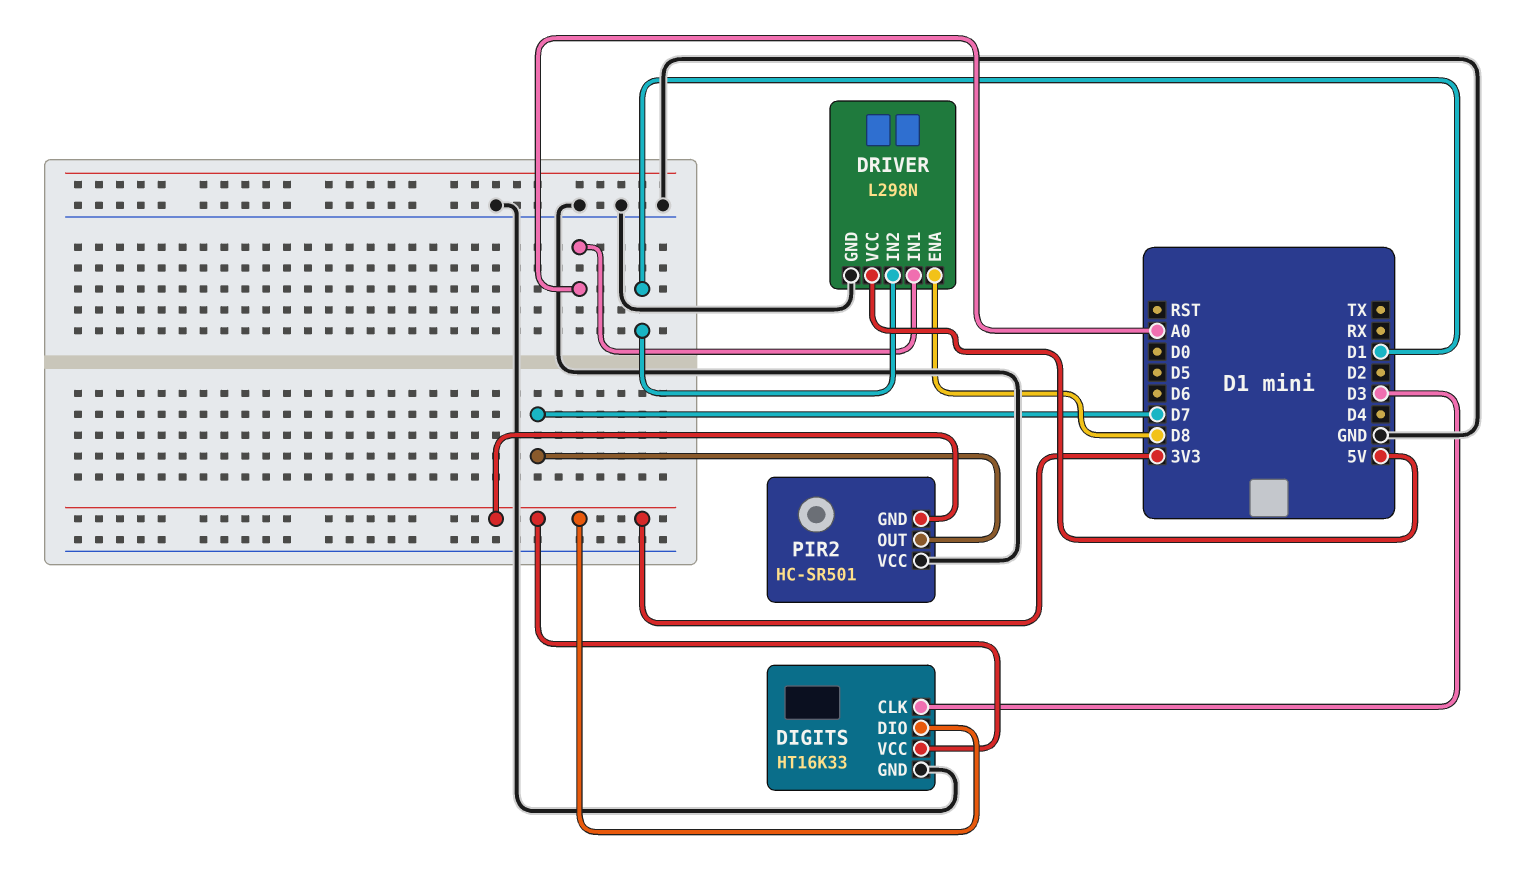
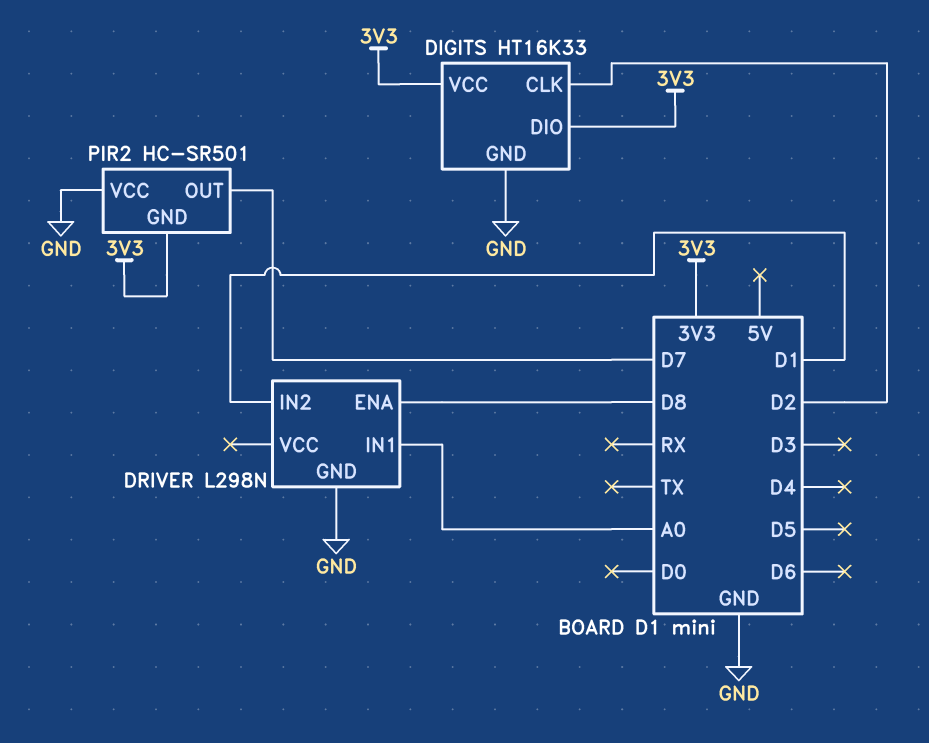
DIGITS pin CLK: D3 -> D2
DRIVER pin VCC: 5V -> none

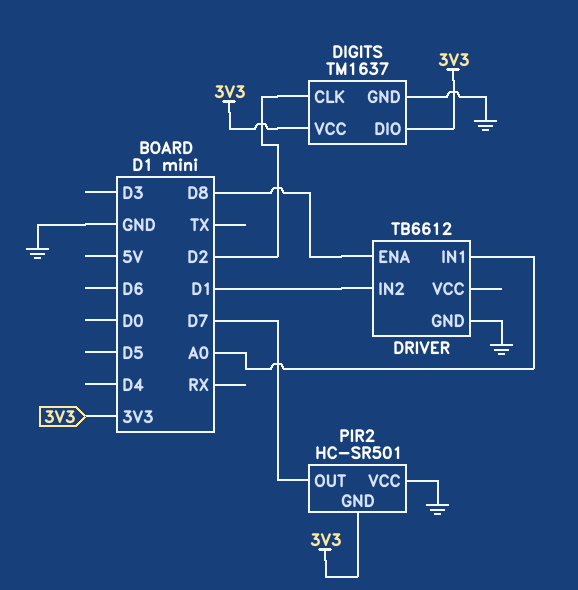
DIGITS: HT16K33 -> TM1637
DRIVER: L298N -> TB6612

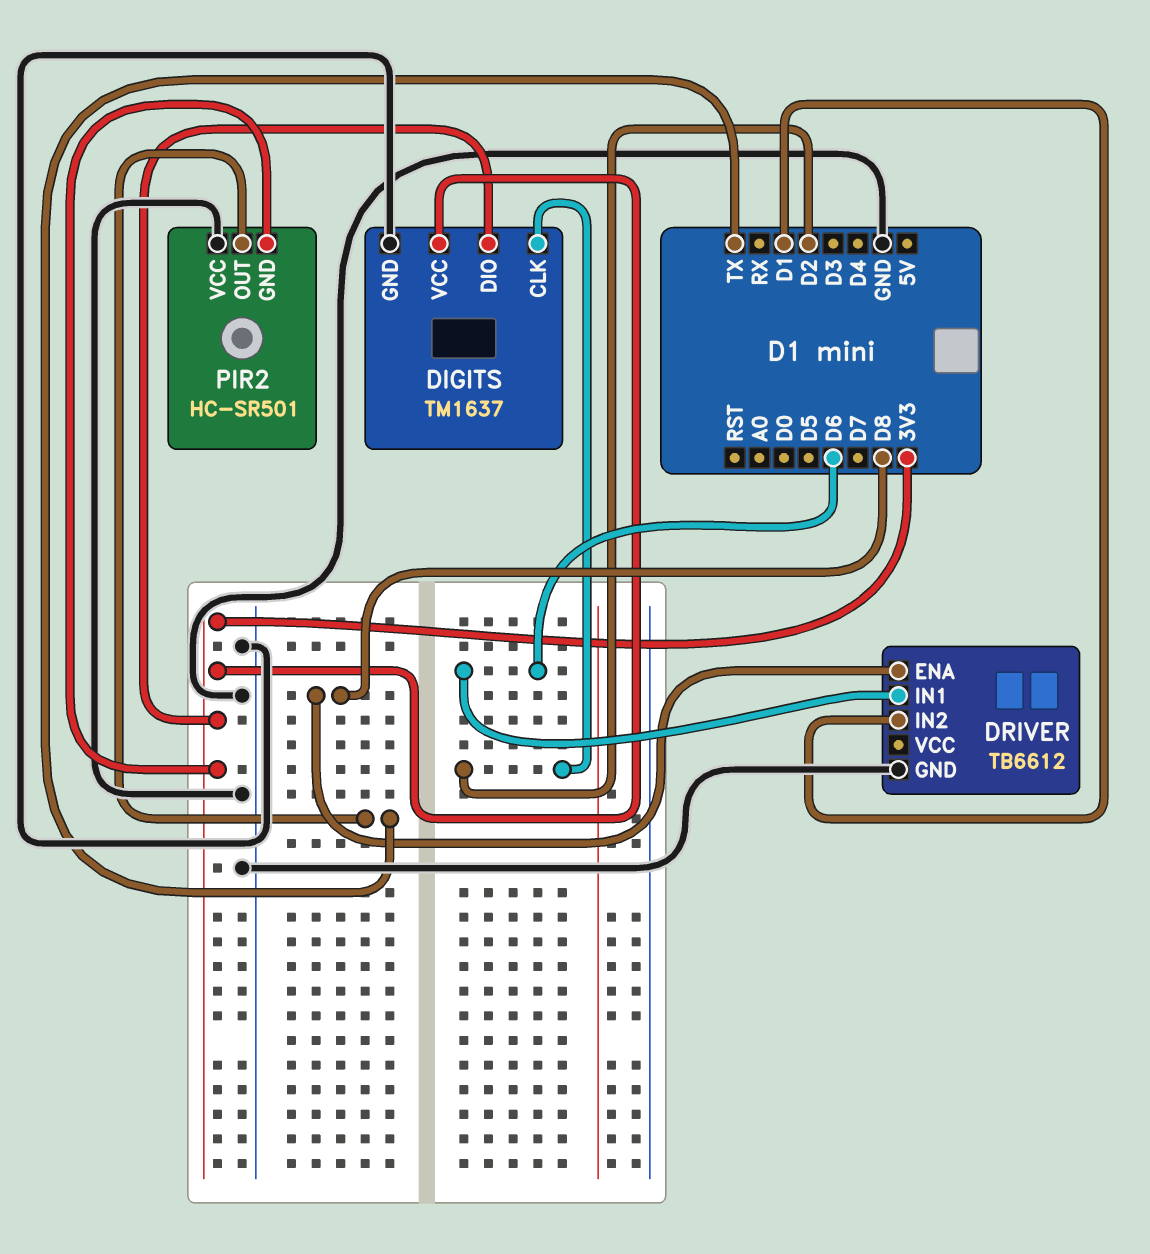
DRIVER pin IN1: A0 -> D6
PIR2 pin OUT: D7 -> TX

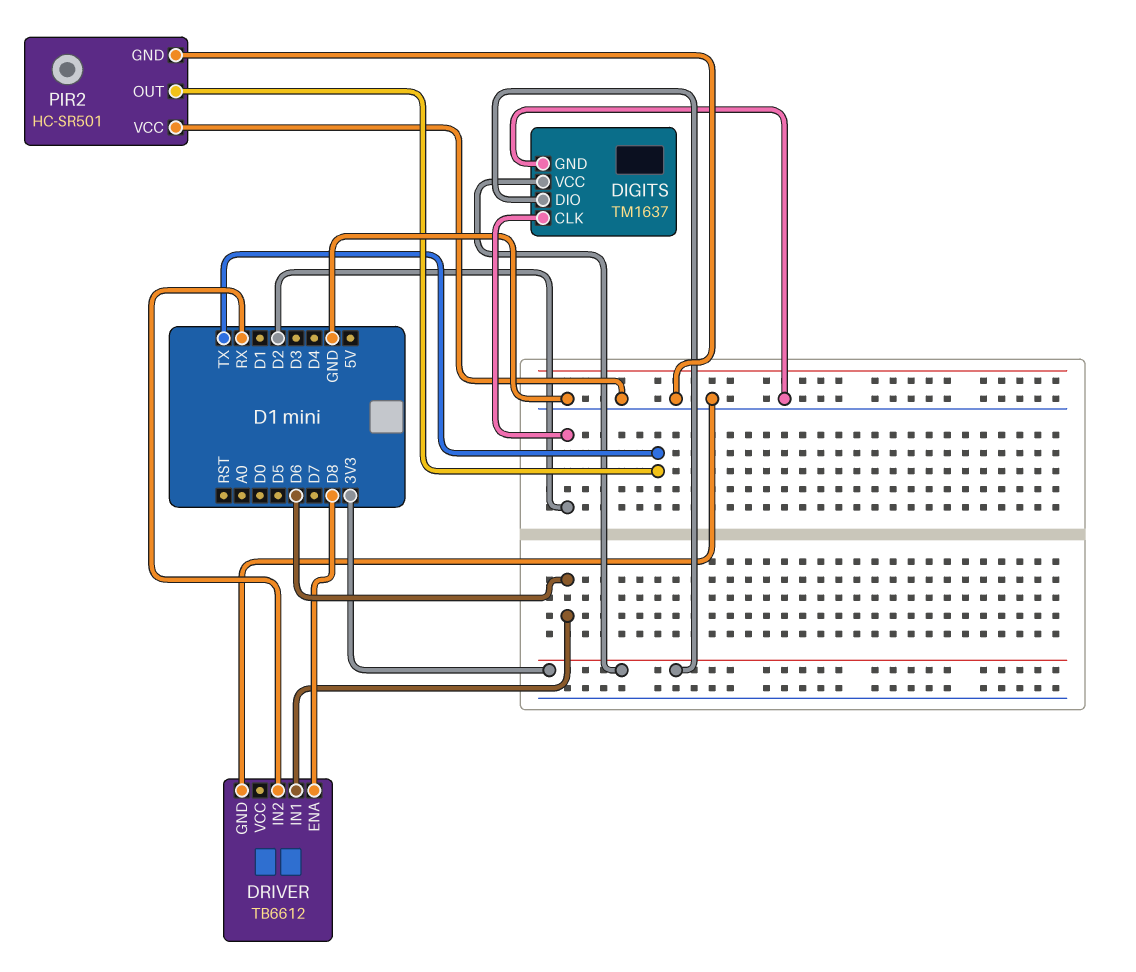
DRIVER pin IN2: D1 -> RX
PIR2 pin GND: 3V3 -> GND

